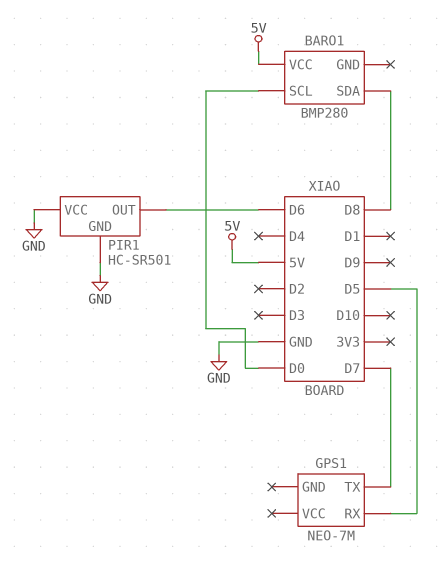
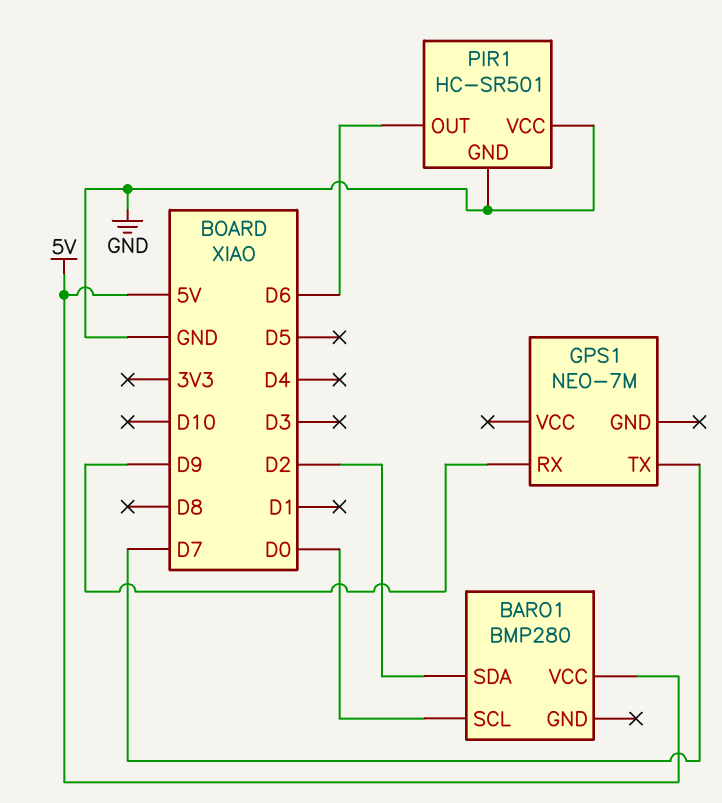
BARO1 pin SDA: D8 -> D2
GPS1 pin RX: D5 -> D9

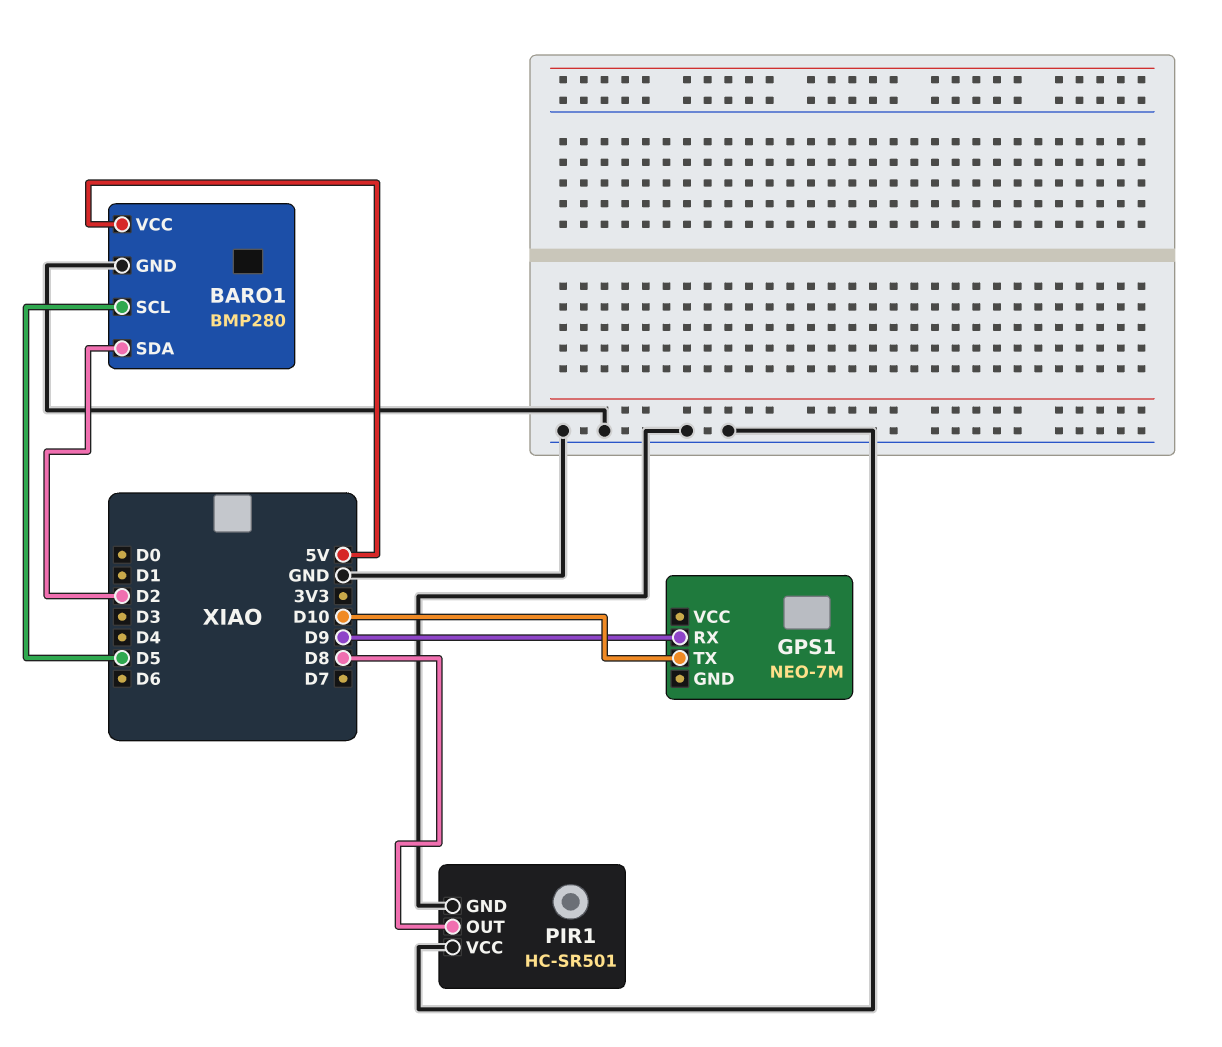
BARO1 pin GND: none -> GND
BARO1 pin SCL: D0 -> D5
GPS1 pin TX: D7 -> D10
PIR1 pin OUT: D6 -> D8

